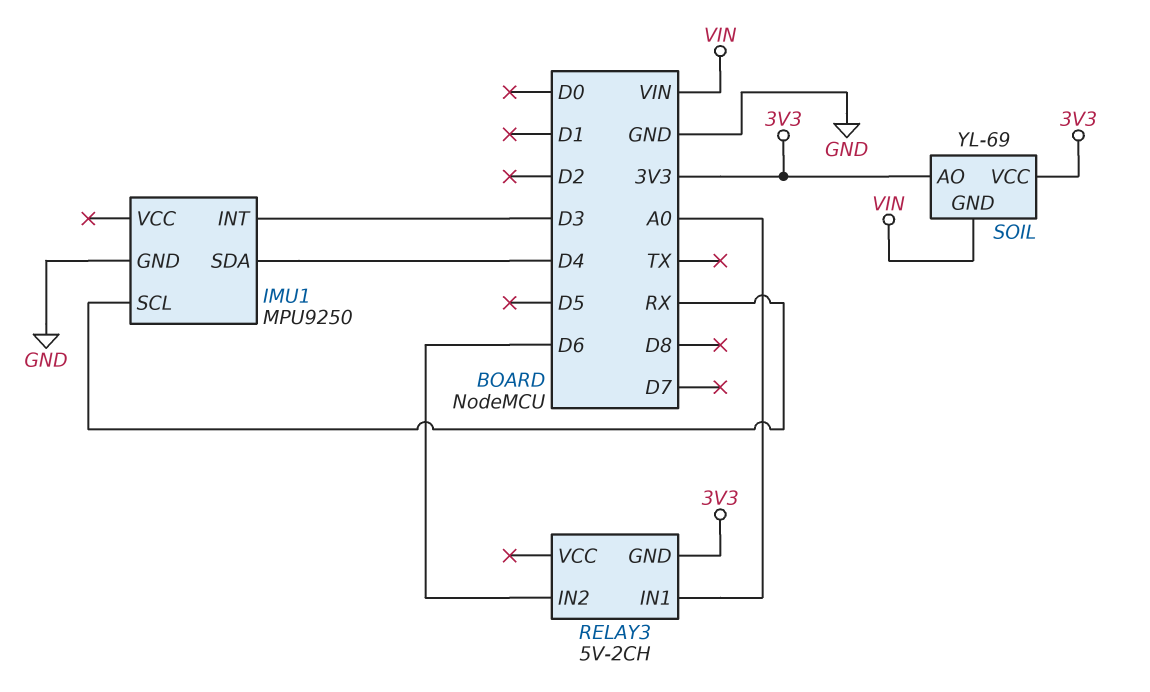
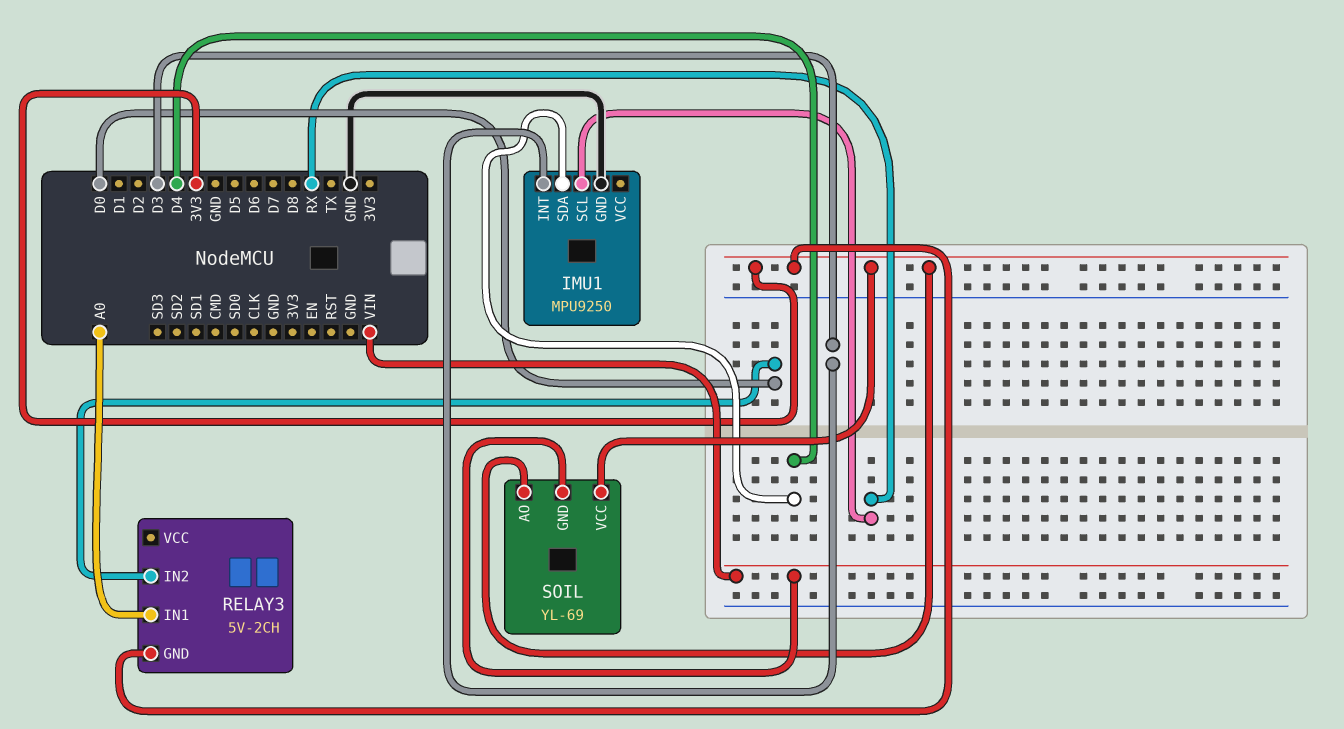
RELAY3 pin IN2: D6 -> D0

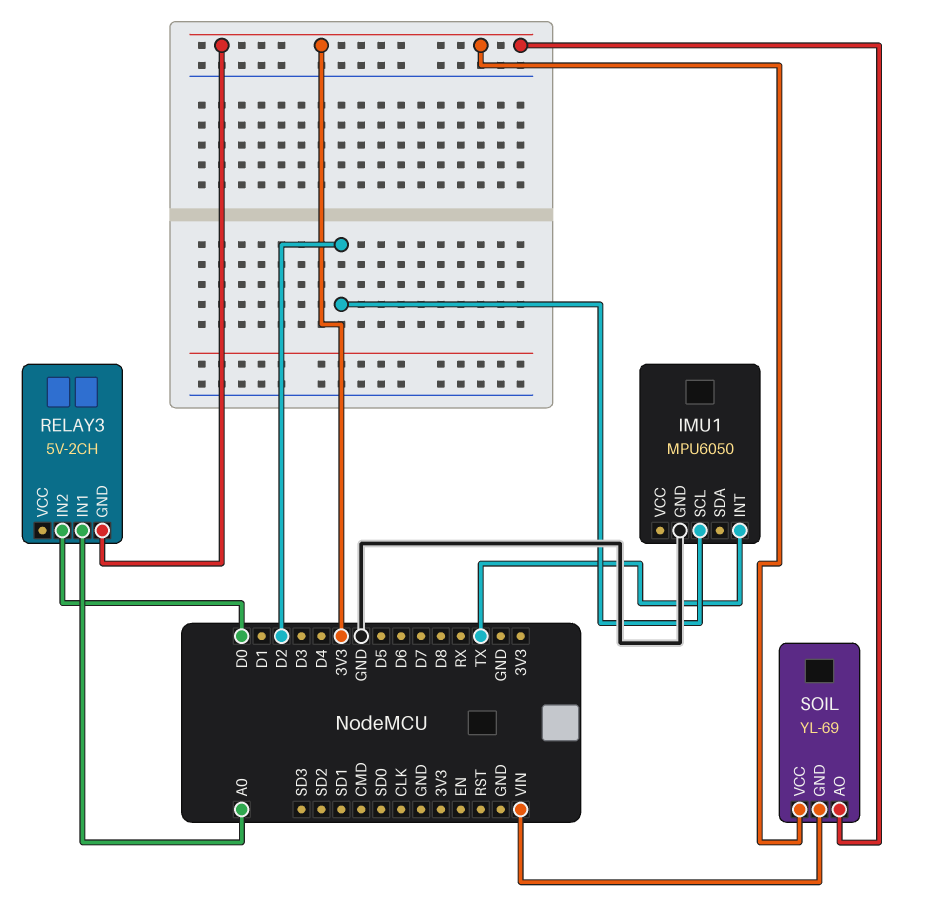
IMU1: MPU9250 -> MPU6050
IMU1 pin INT: D3 -> TX
IMU1 pin SCL: RX -> D2
IMU1 pin SDA: D4 -> none

